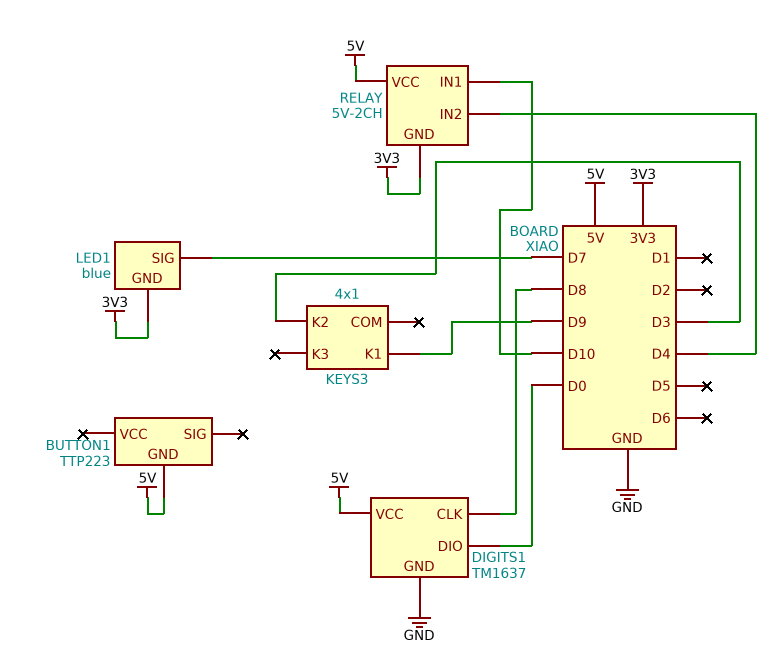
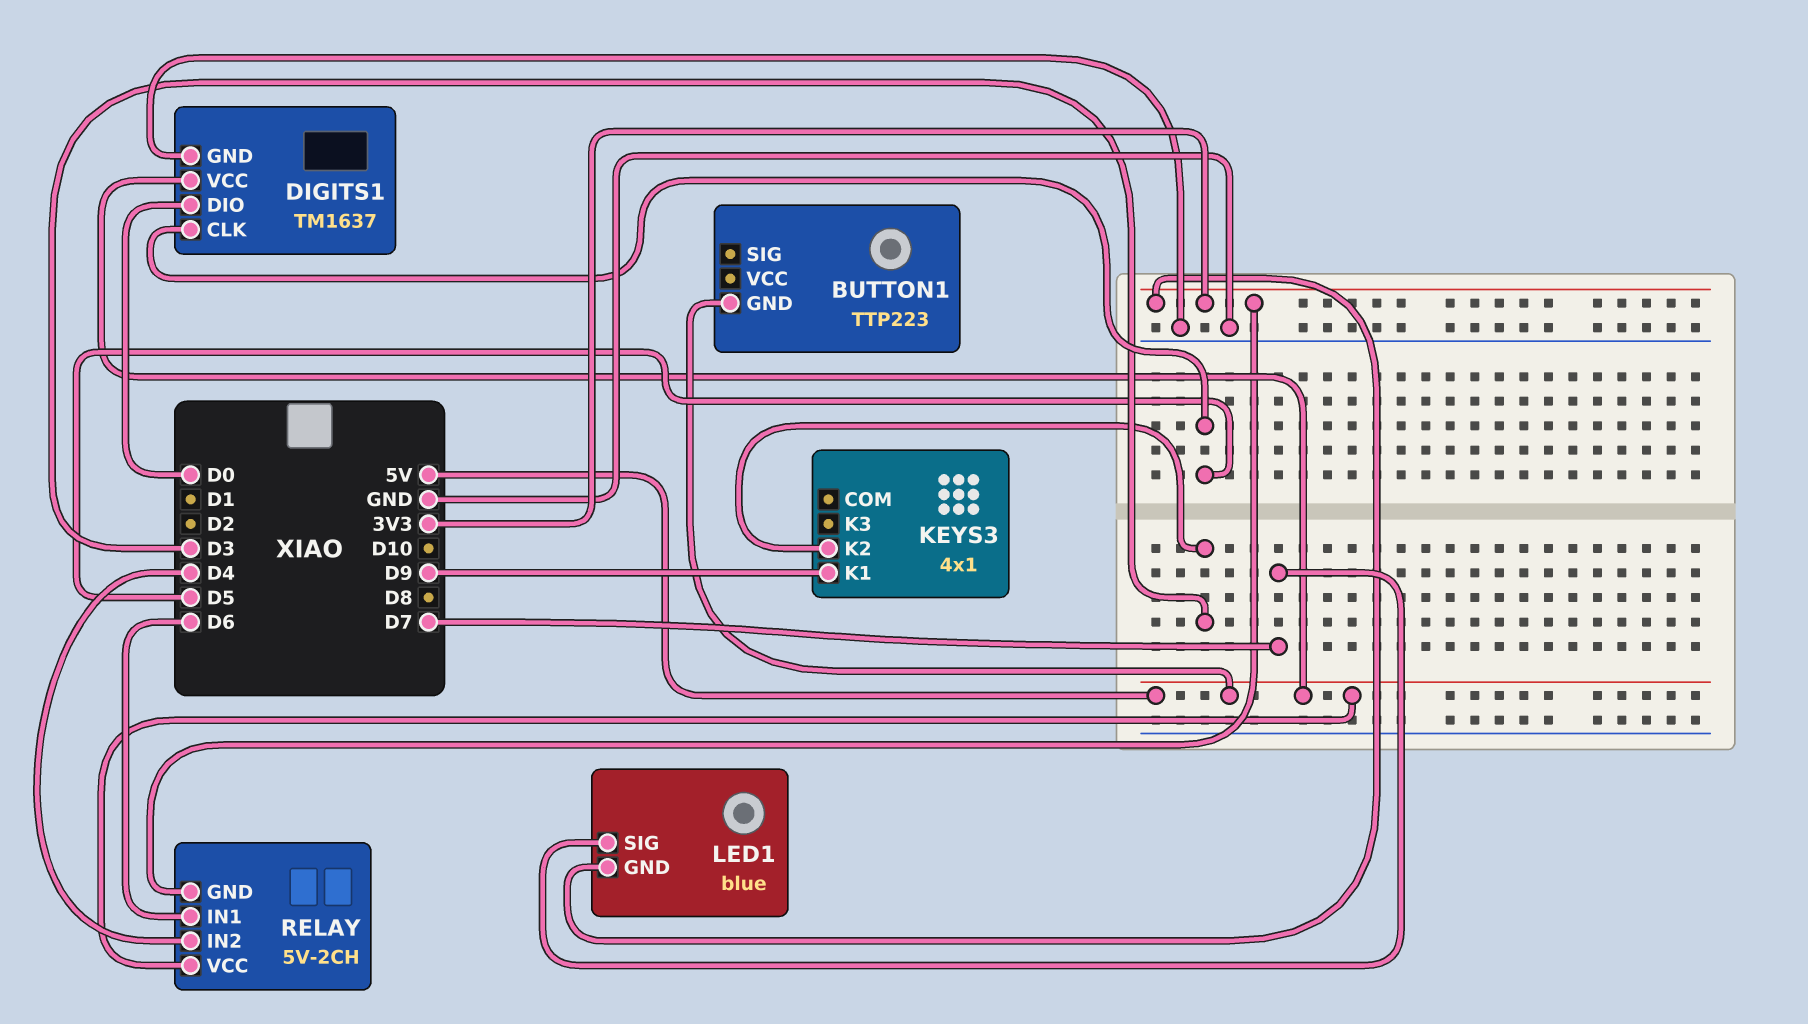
DIGITS1 pin CLK: D8 -> D5
RELAY pin IN1: D10 -> D6

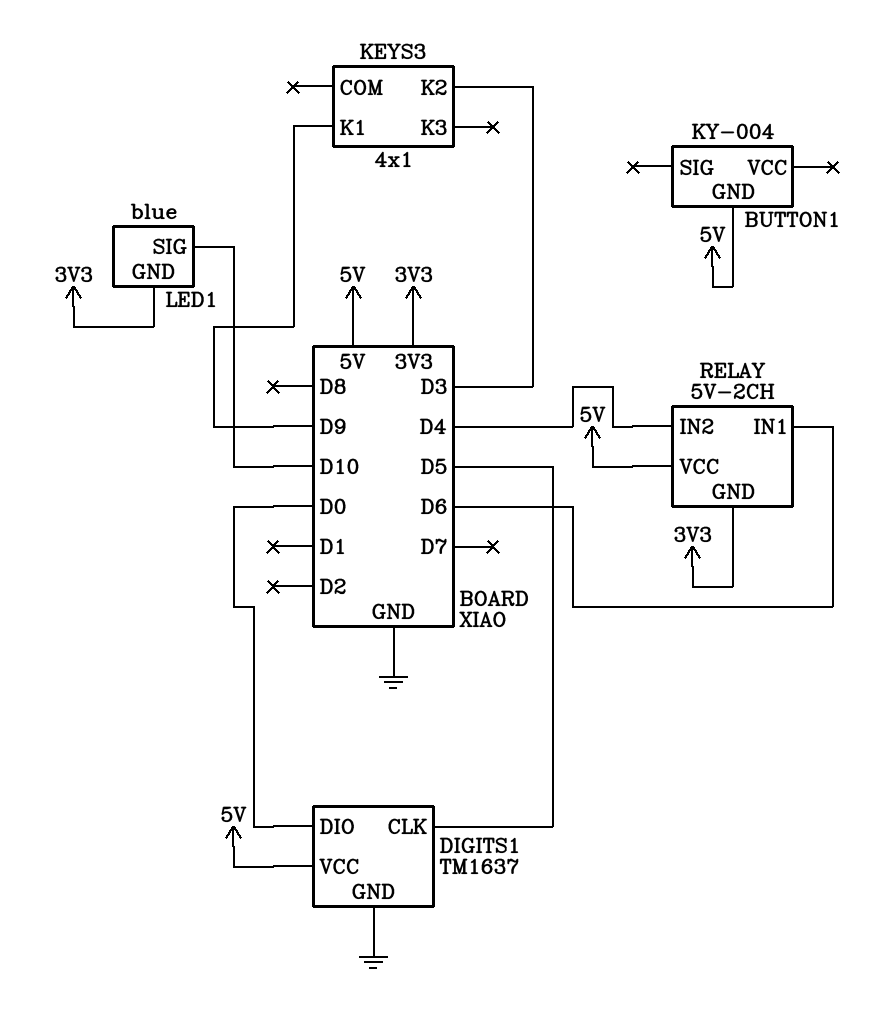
BUTTON1: TTP223 -> KY-004
LED1 pin SIG: D7 -> D10

